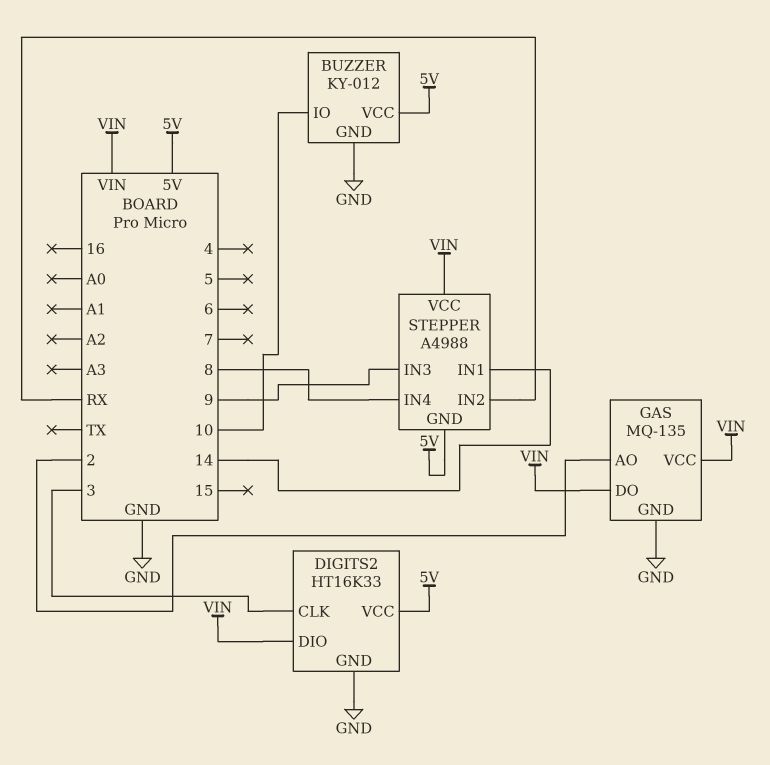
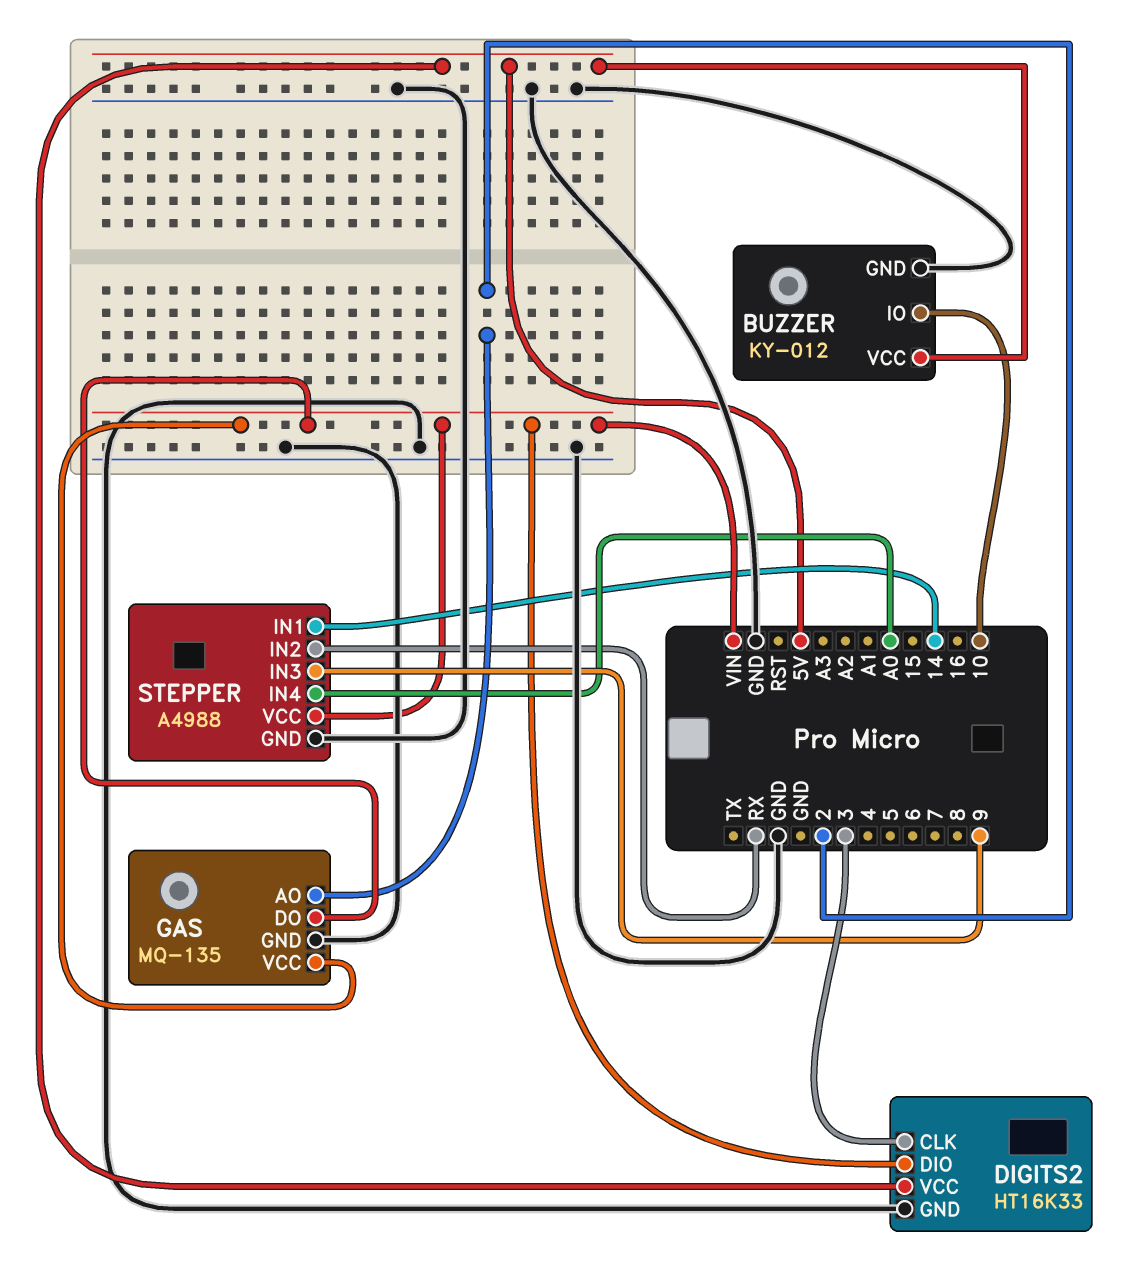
STEPPER pin GND: 5V -> GND
STEPPER pin IN4: 8 -> A0

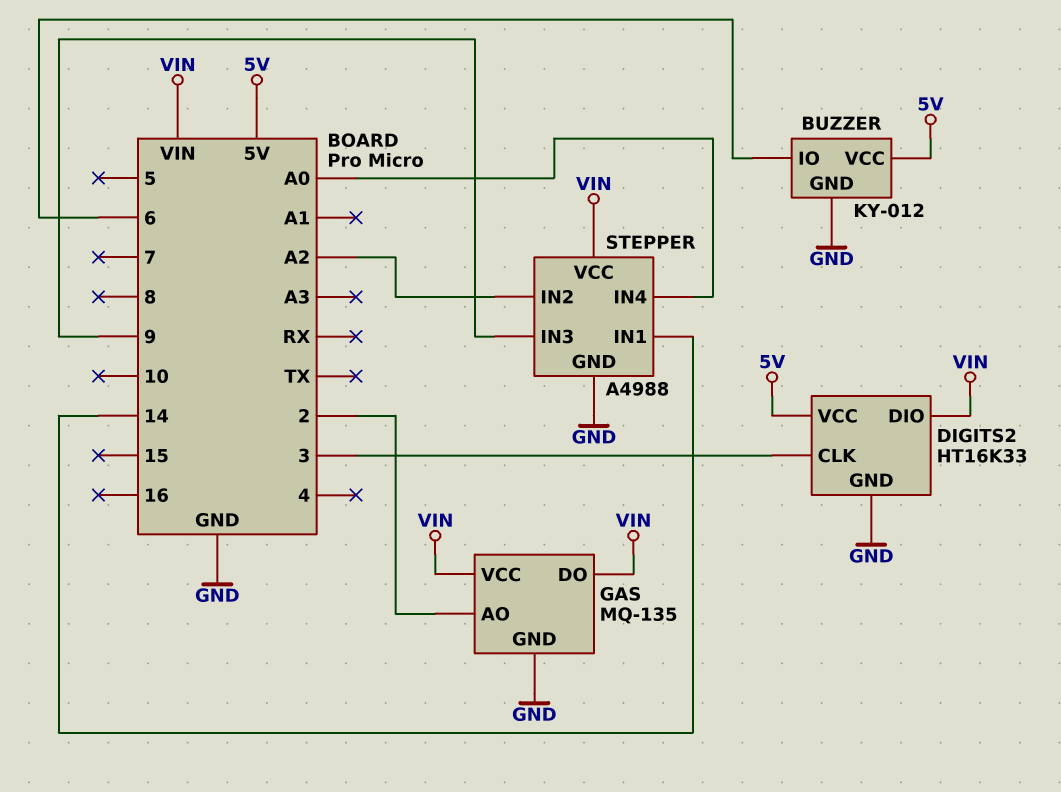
BUZZER pin IO: 10 -> 6
STEPPER pin IN2: RX -> A2

